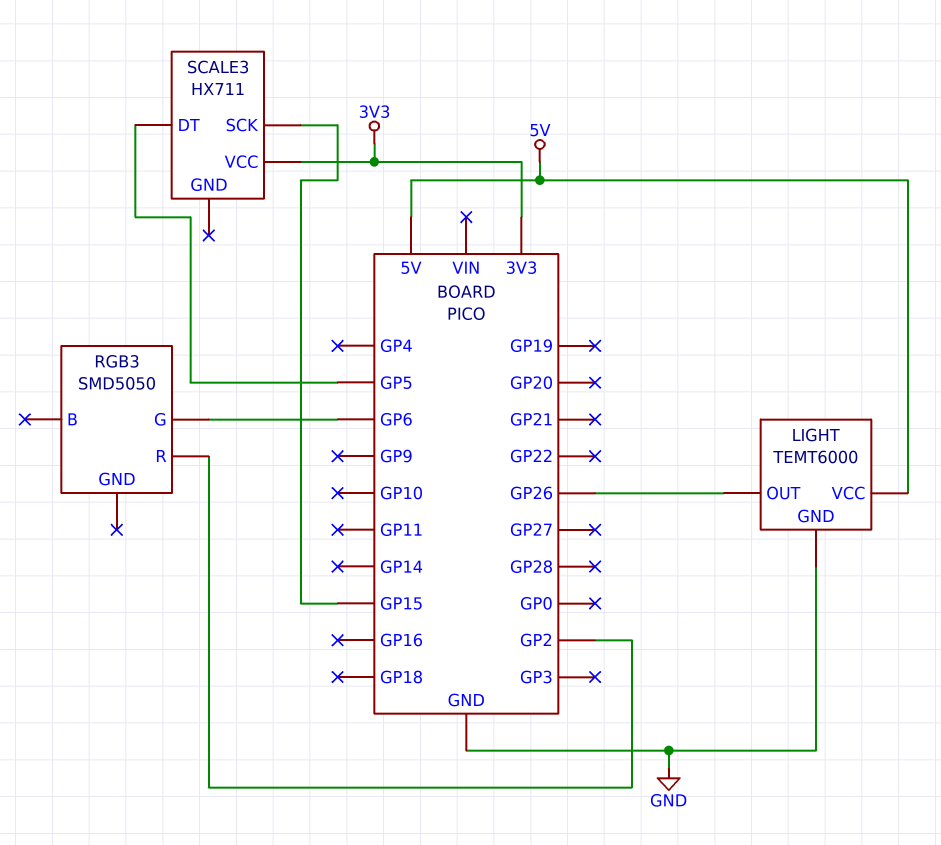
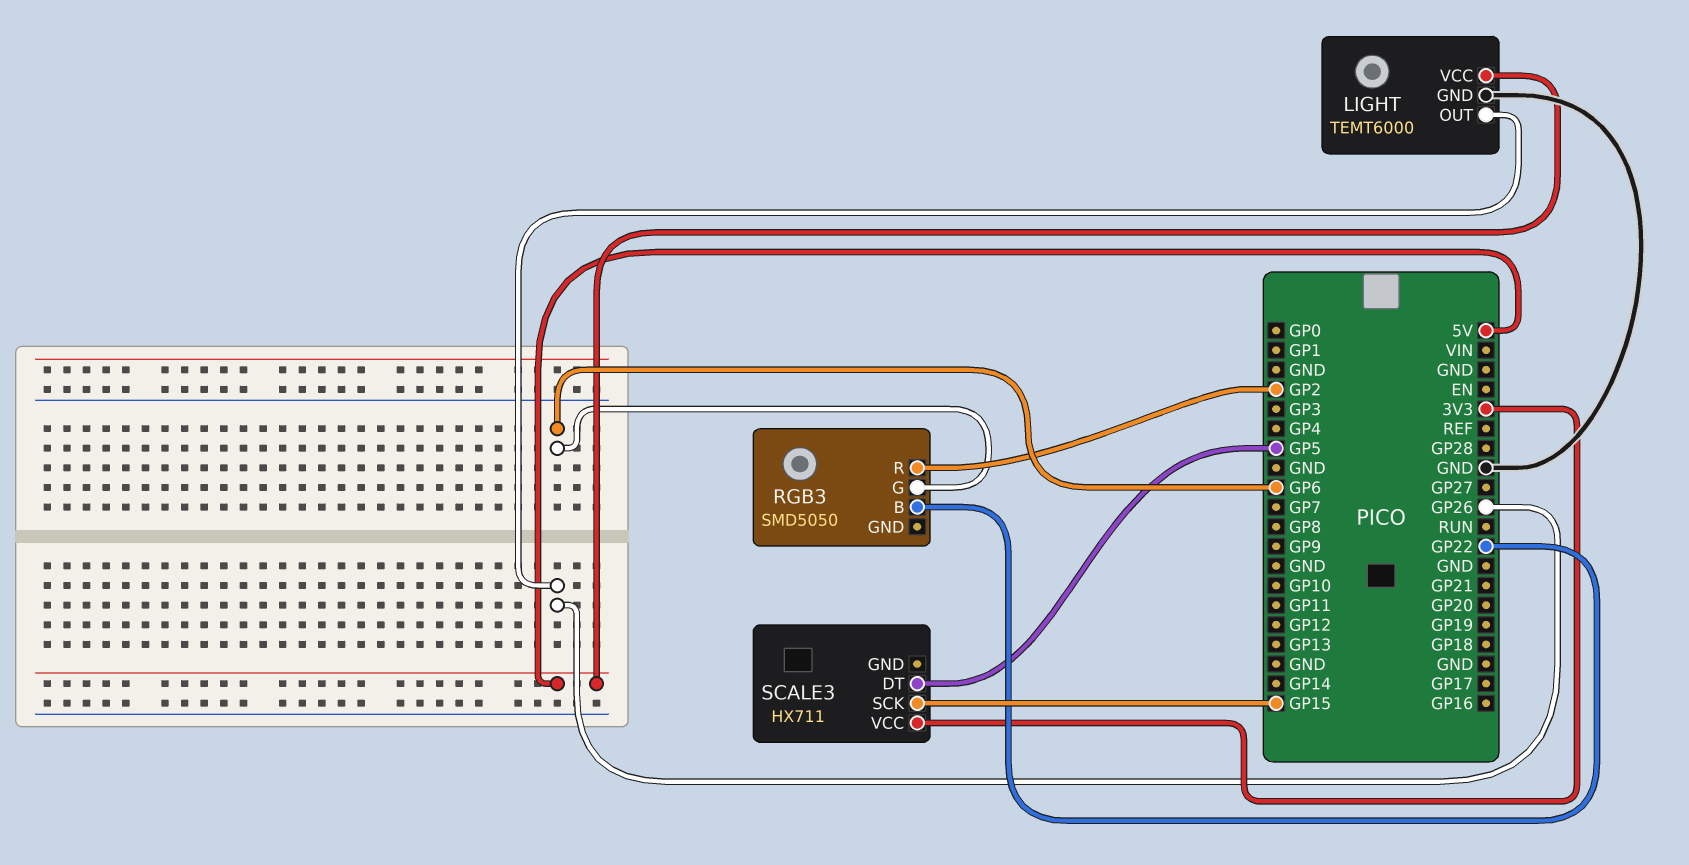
RGB3 pin B: none -> GP22

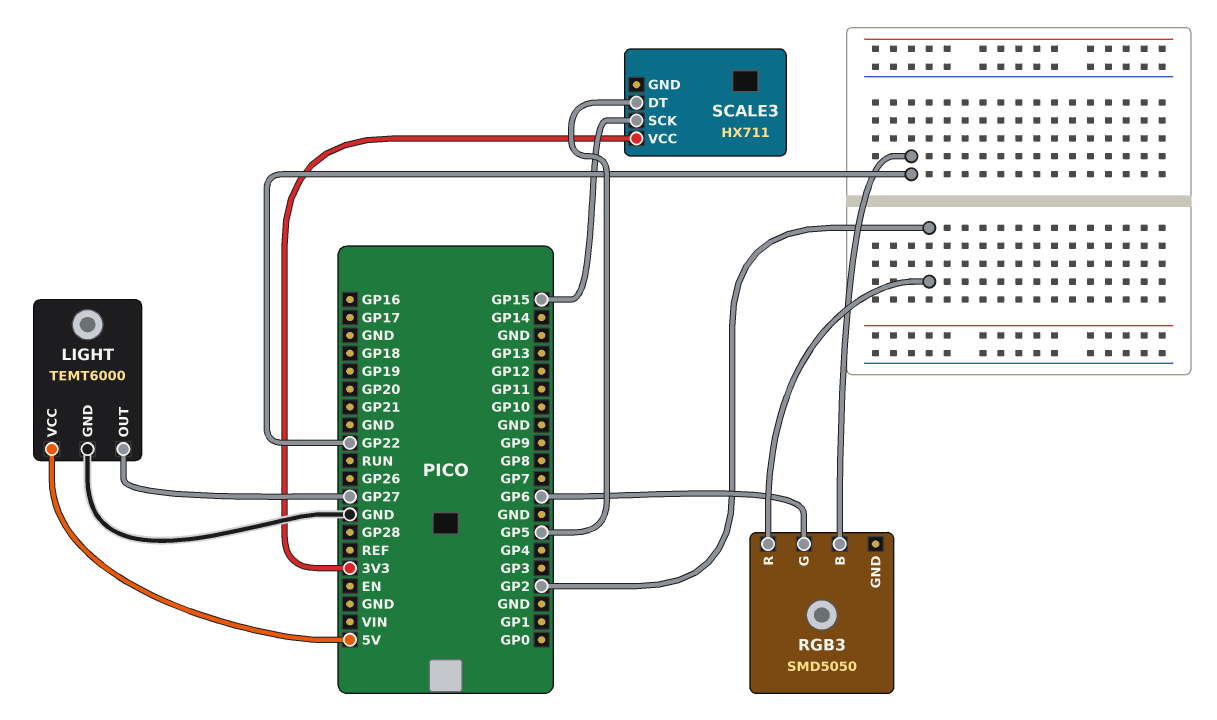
LIGHT pin OUT: GP26 -> GP27

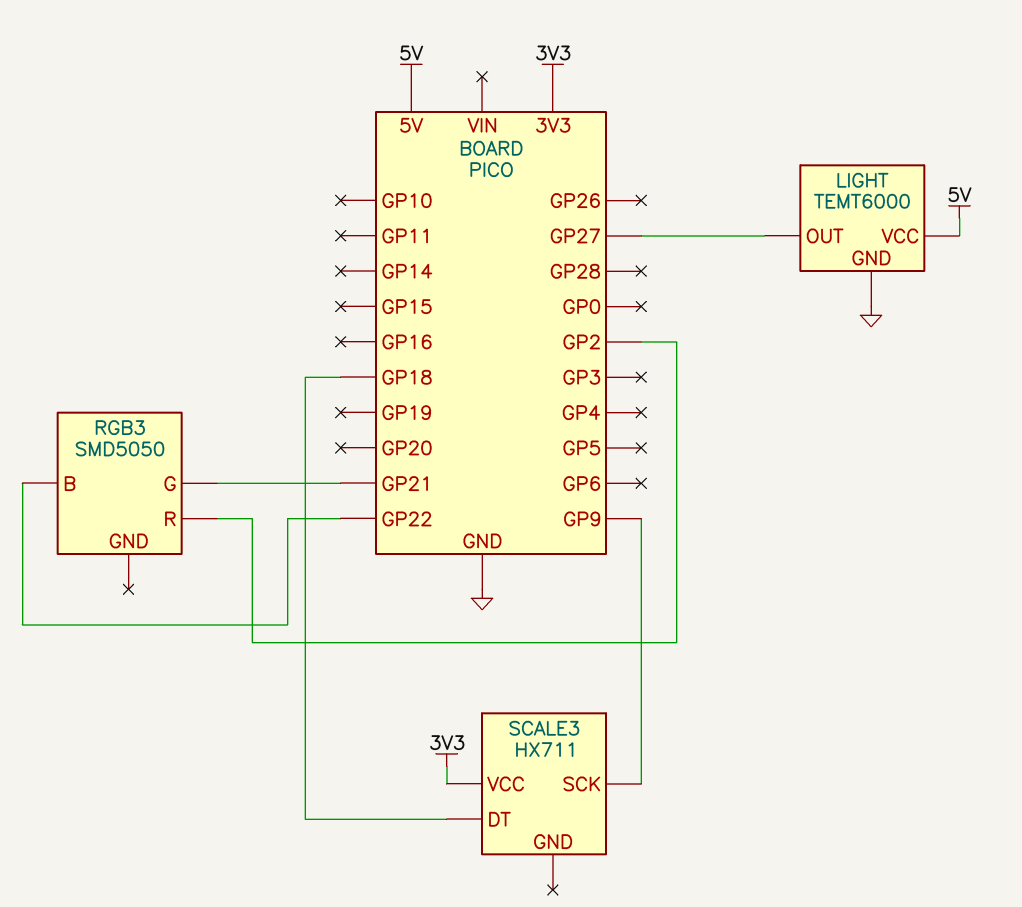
RGB3 pin G: GP6 -> GP21
SCALE3 pin DT: GP5 -> GP18
SCALE3 pin SCK: GP15 -> GP9

